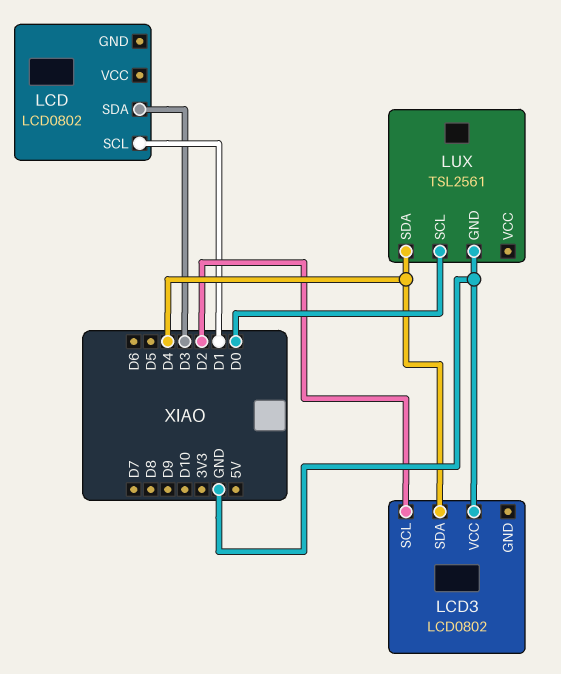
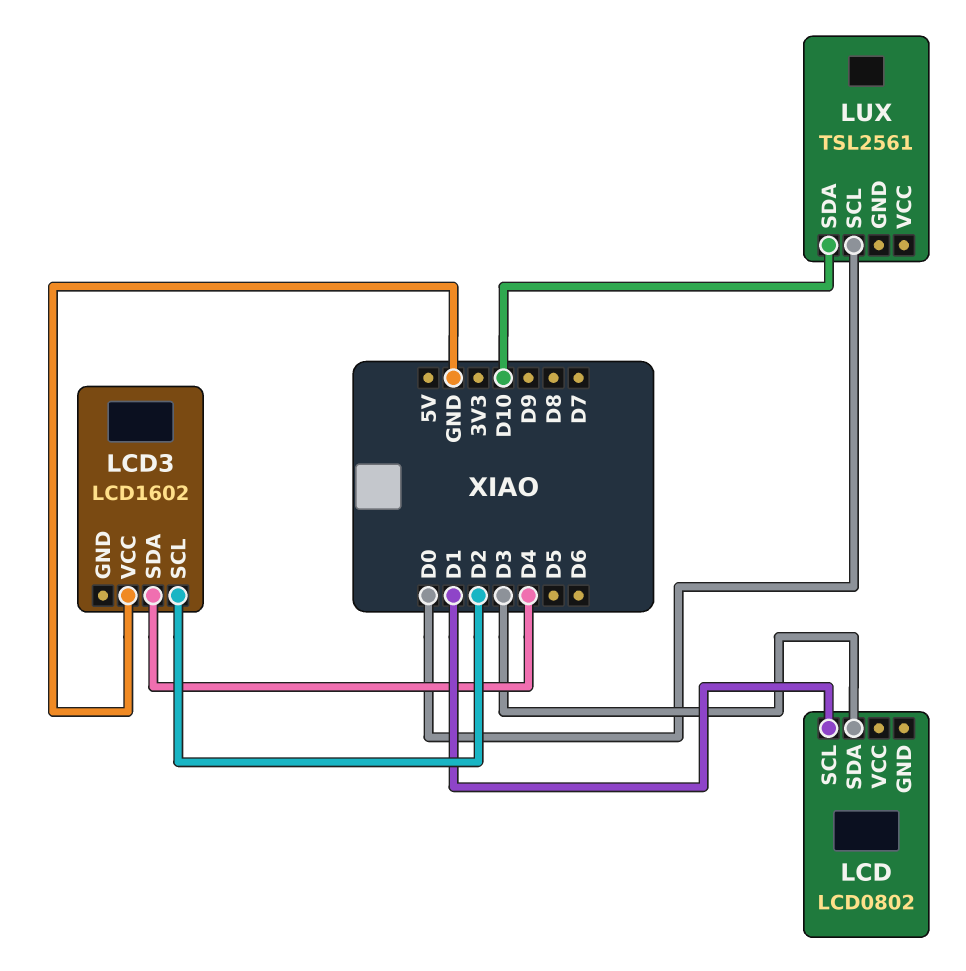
LCD3: LCD0802 -> LCD1602
LUX pin GND: GND -> none
LUX pin SDA: D4 -> D10

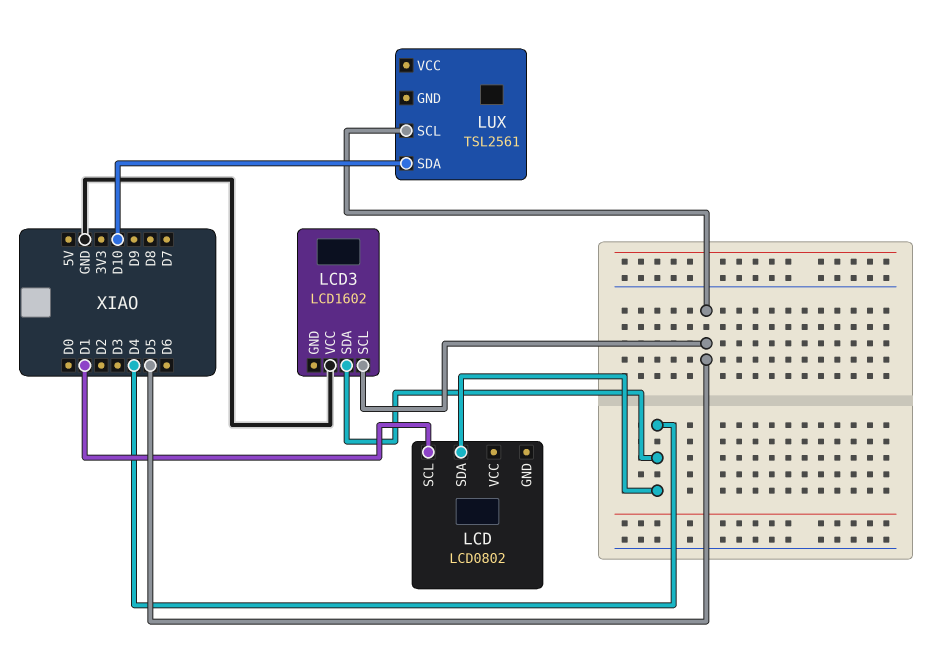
LCD pin SDA: D3 -> D4
LCD3 pin SCL: D2 -> D5
LUX pin SCL: D0 -> D5

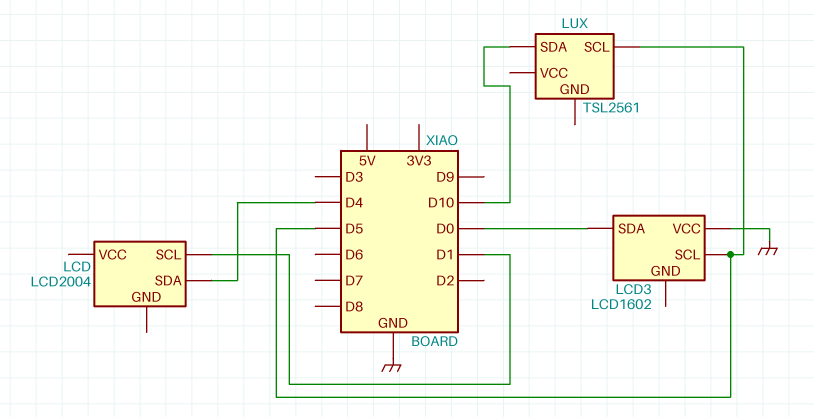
LCD: LCD0802 -> LCD2004
LCD3 pin SDA: D4 -> D0

